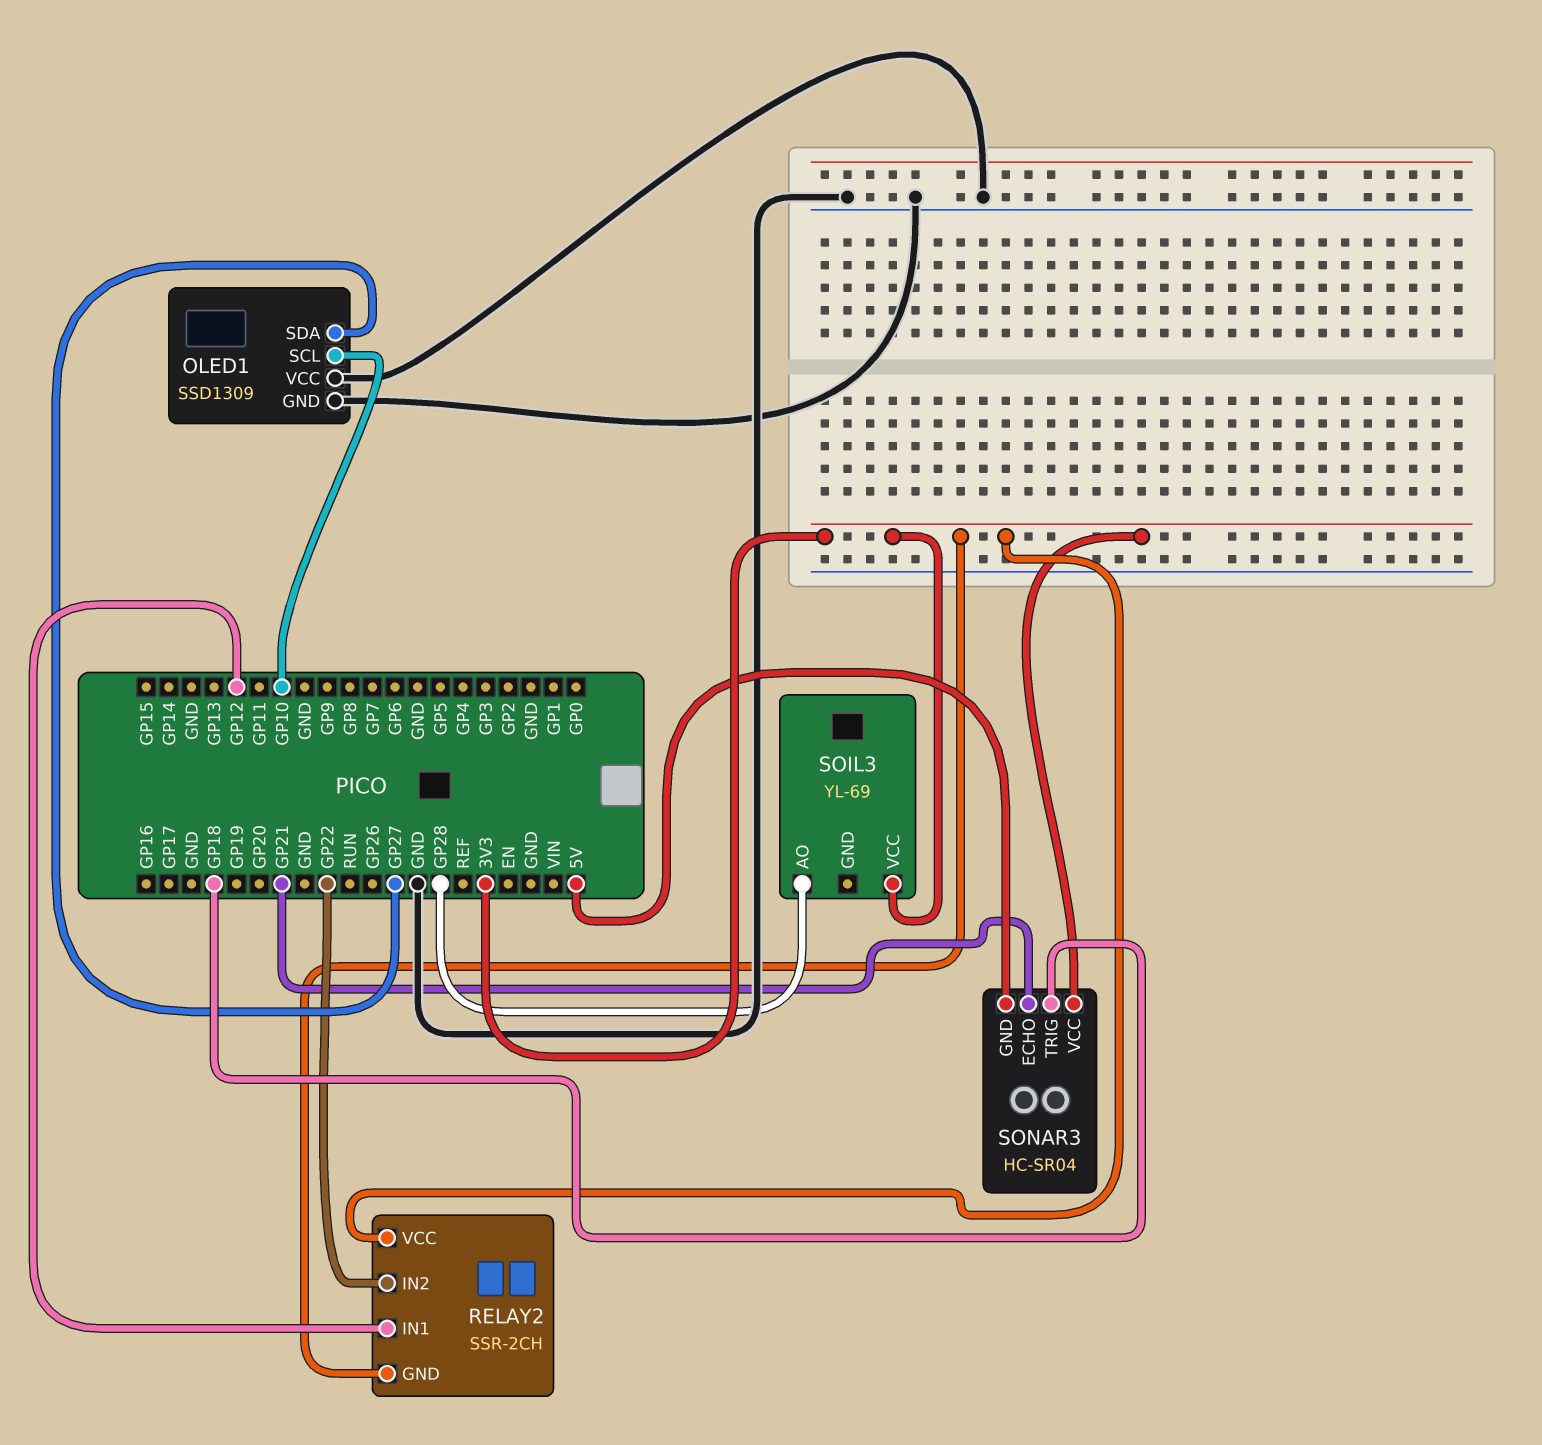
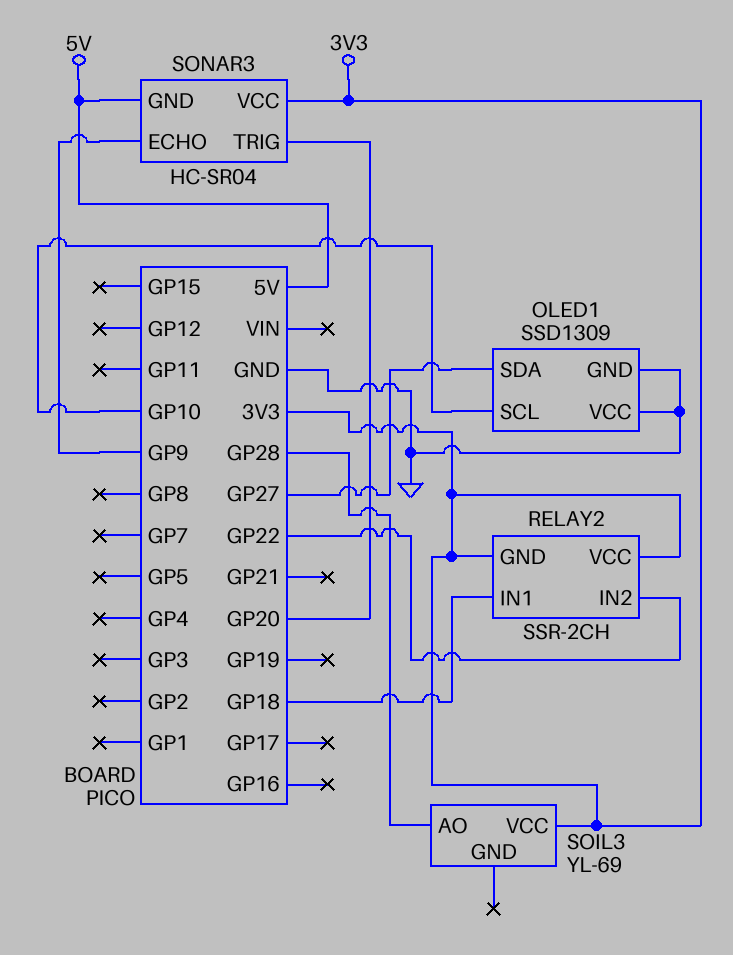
RELAY2 pin IN1: GP12 -> GP18
SONAR3 pin ECHO: GP21 -> GP9
SONAR3 pin TRIG: GP18 -> GP20

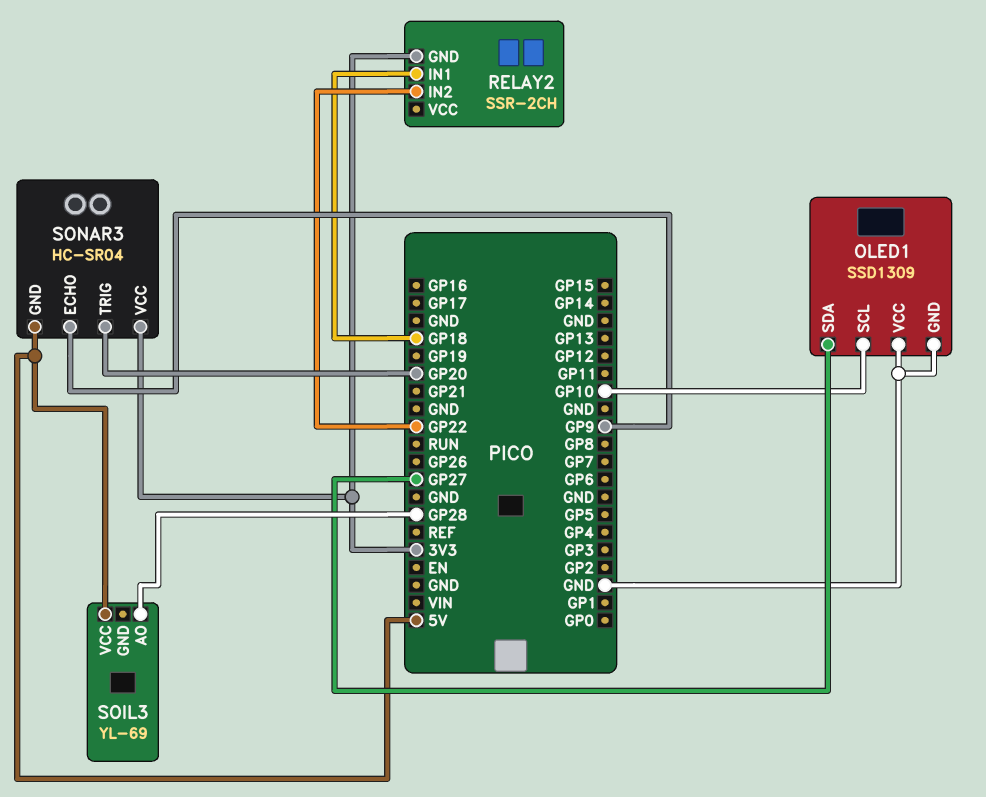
RELAY2 pin VCC: 3V3 -> none
SOIL3 pin VCC: 3V3 -> 5V

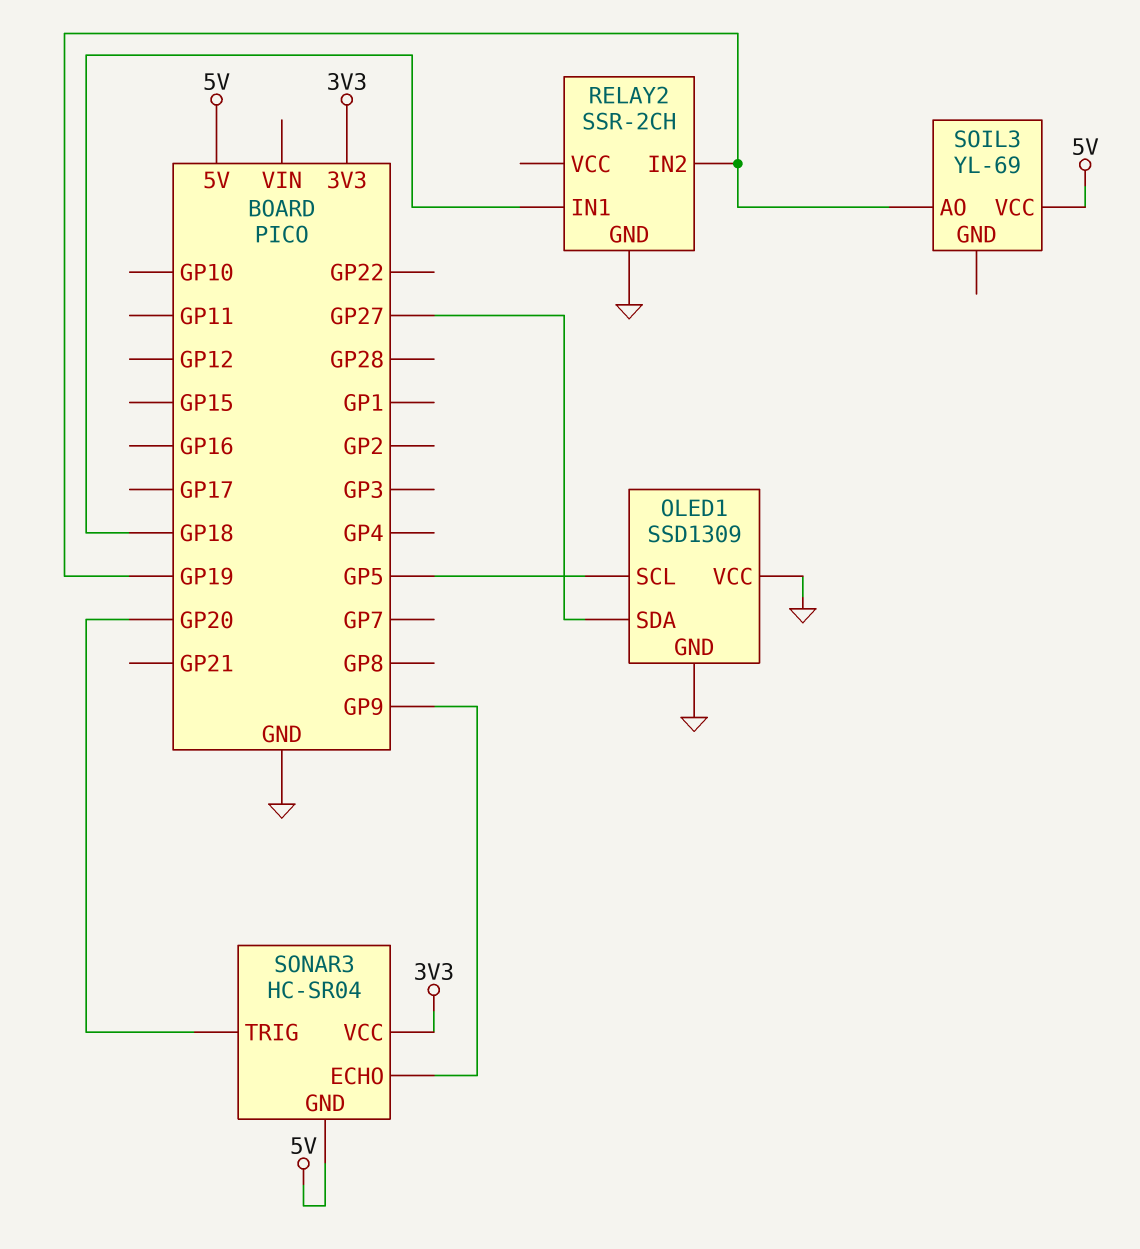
OLED1 pin SCL: GP10 -> GP5
RELAY2 pin GND: 3V3 -> GND
RELAY2 pin IN2: GP22 -> GP19
SOIL3 pin AO: GP28 -> GP19

